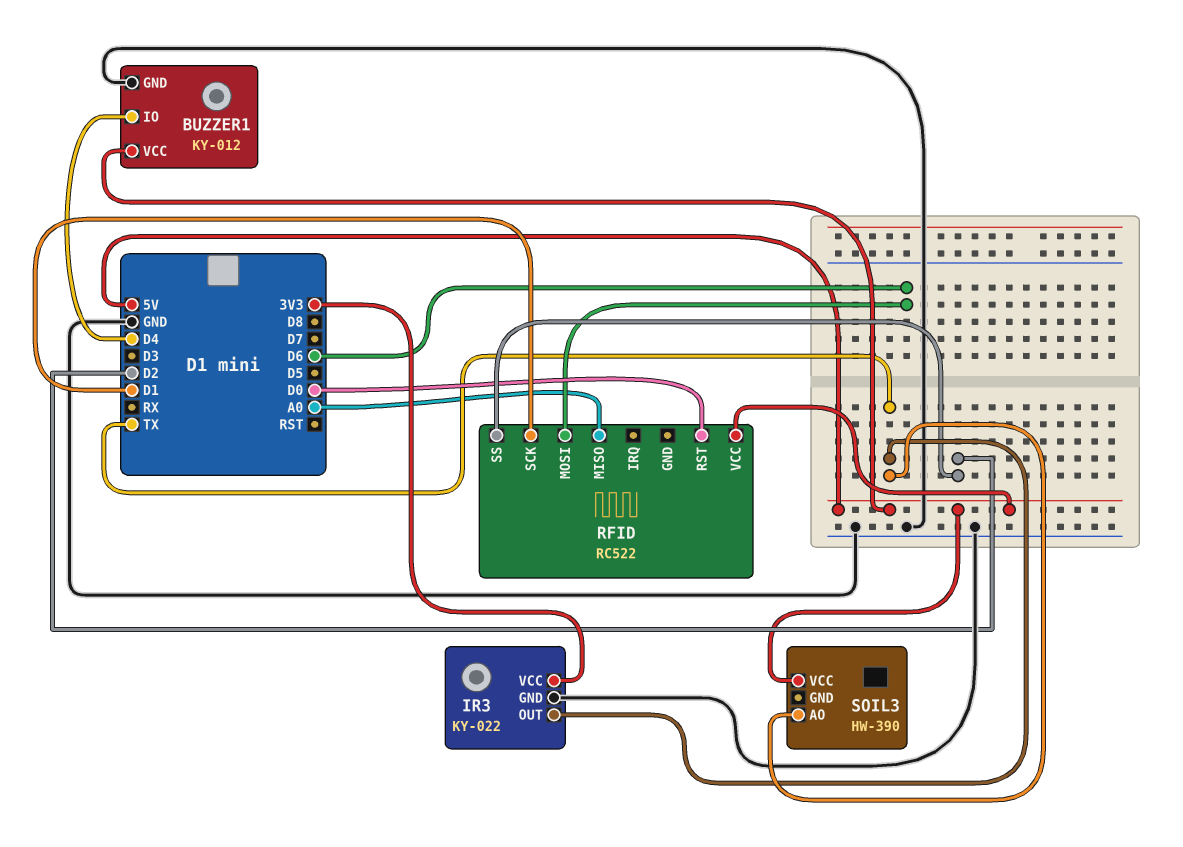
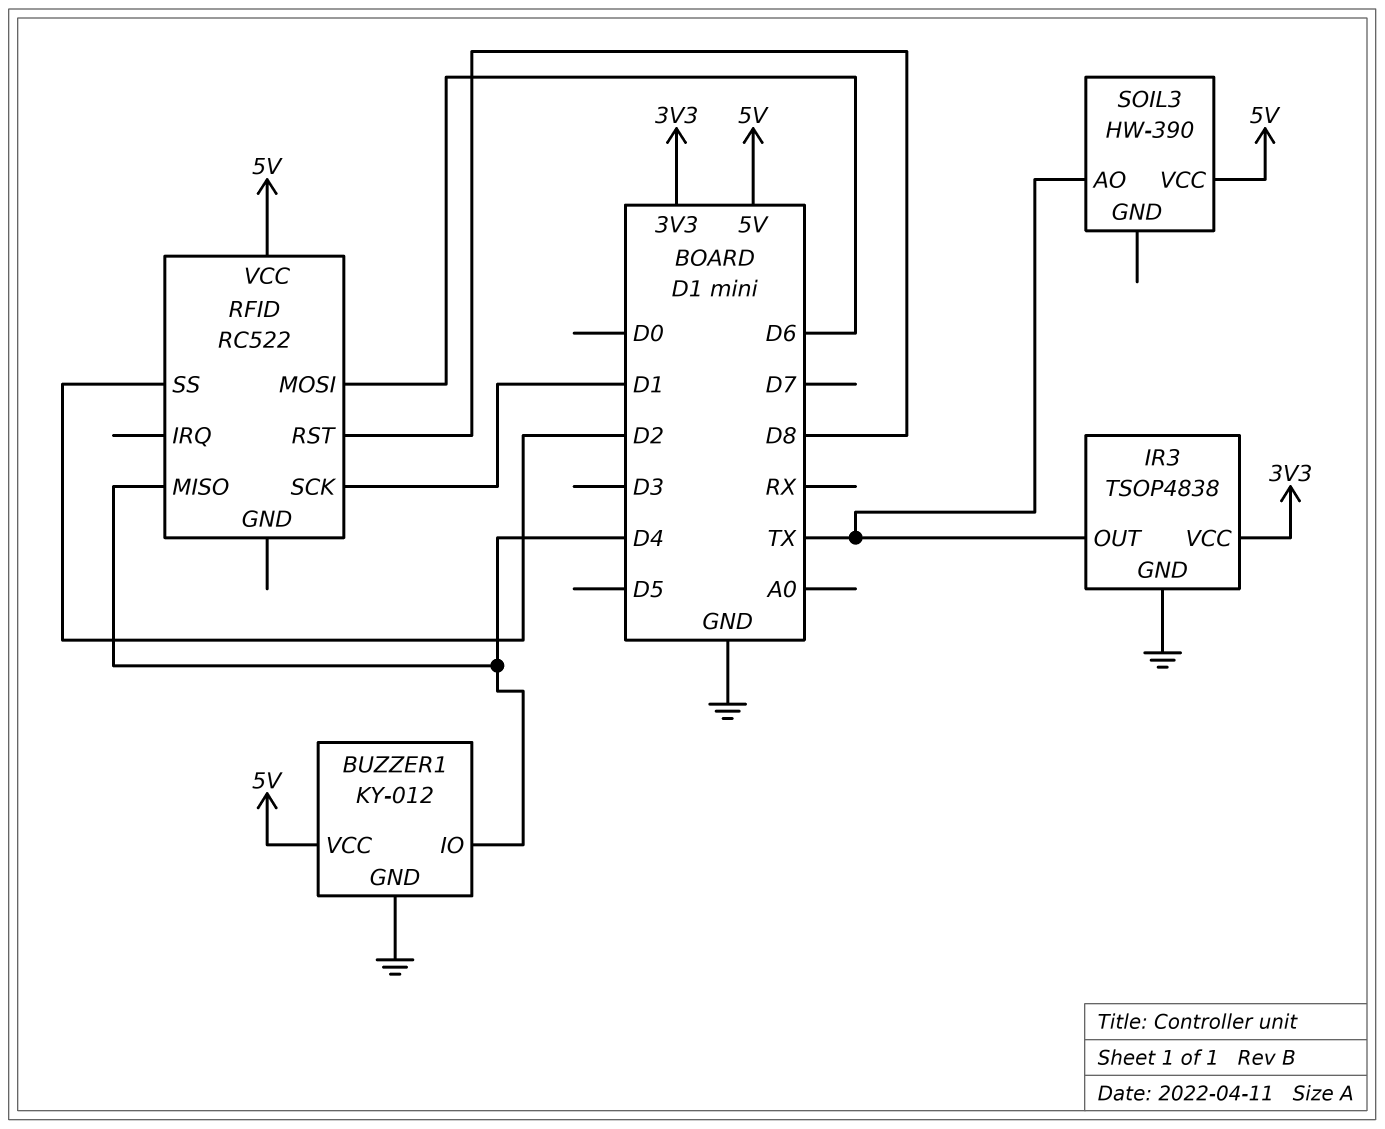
IR3: KY-022 -> TSOP4838
RFID pin MISO: A0 -> D4
RFID pin RST: D0 -> D8

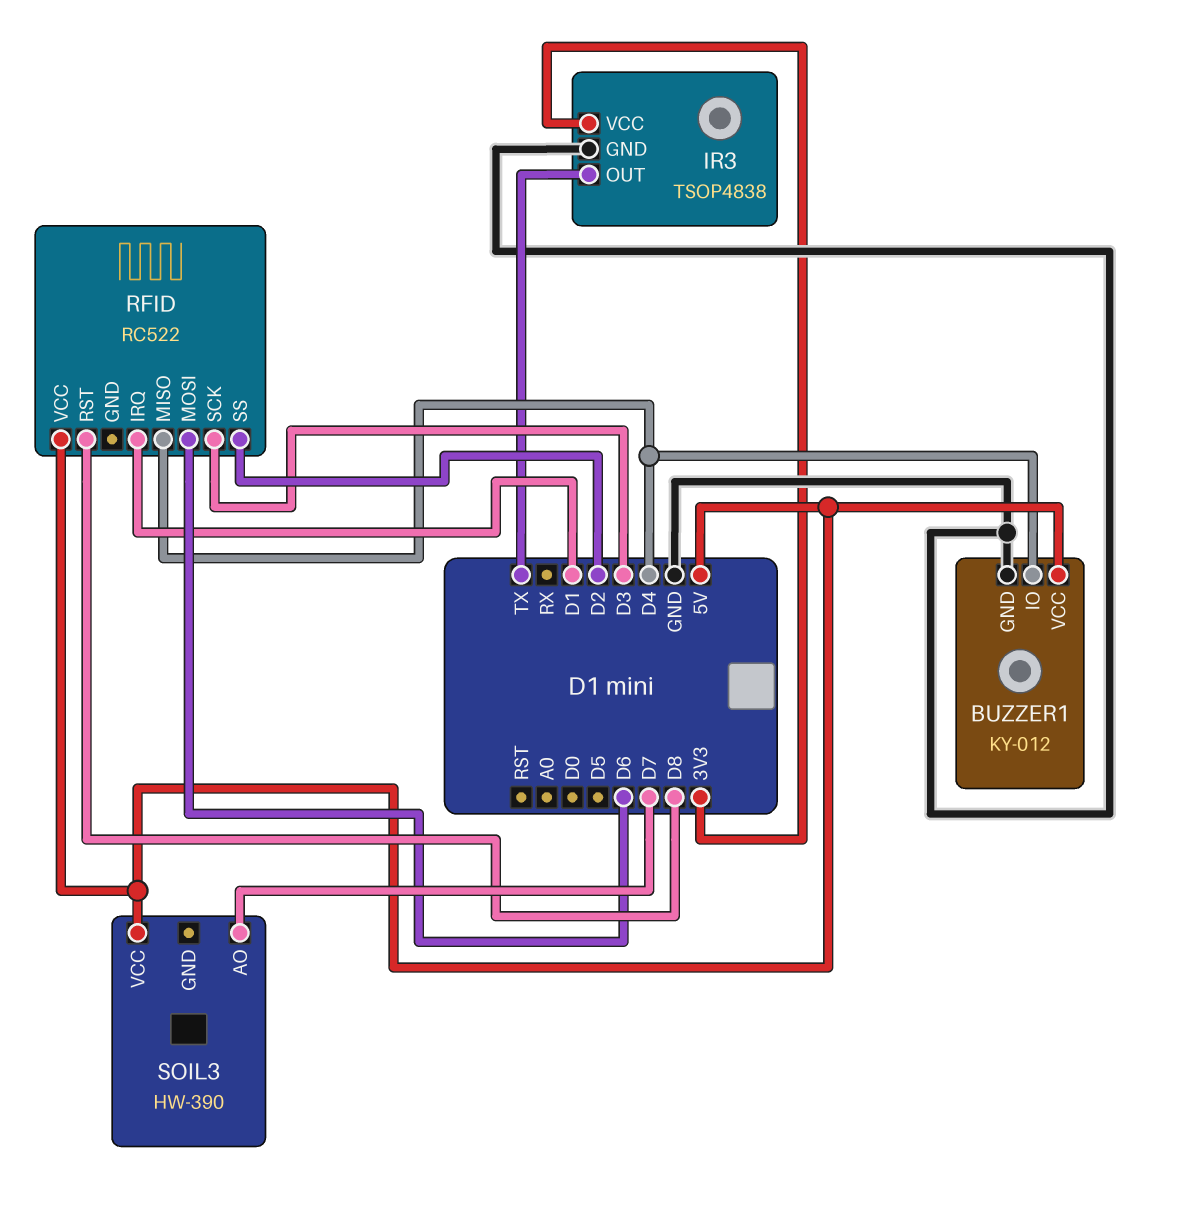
RFID pin IRQ: none -> D1
RFID pin SCK: D1 -> D3
SOIL3 pin AO: TX -> D7

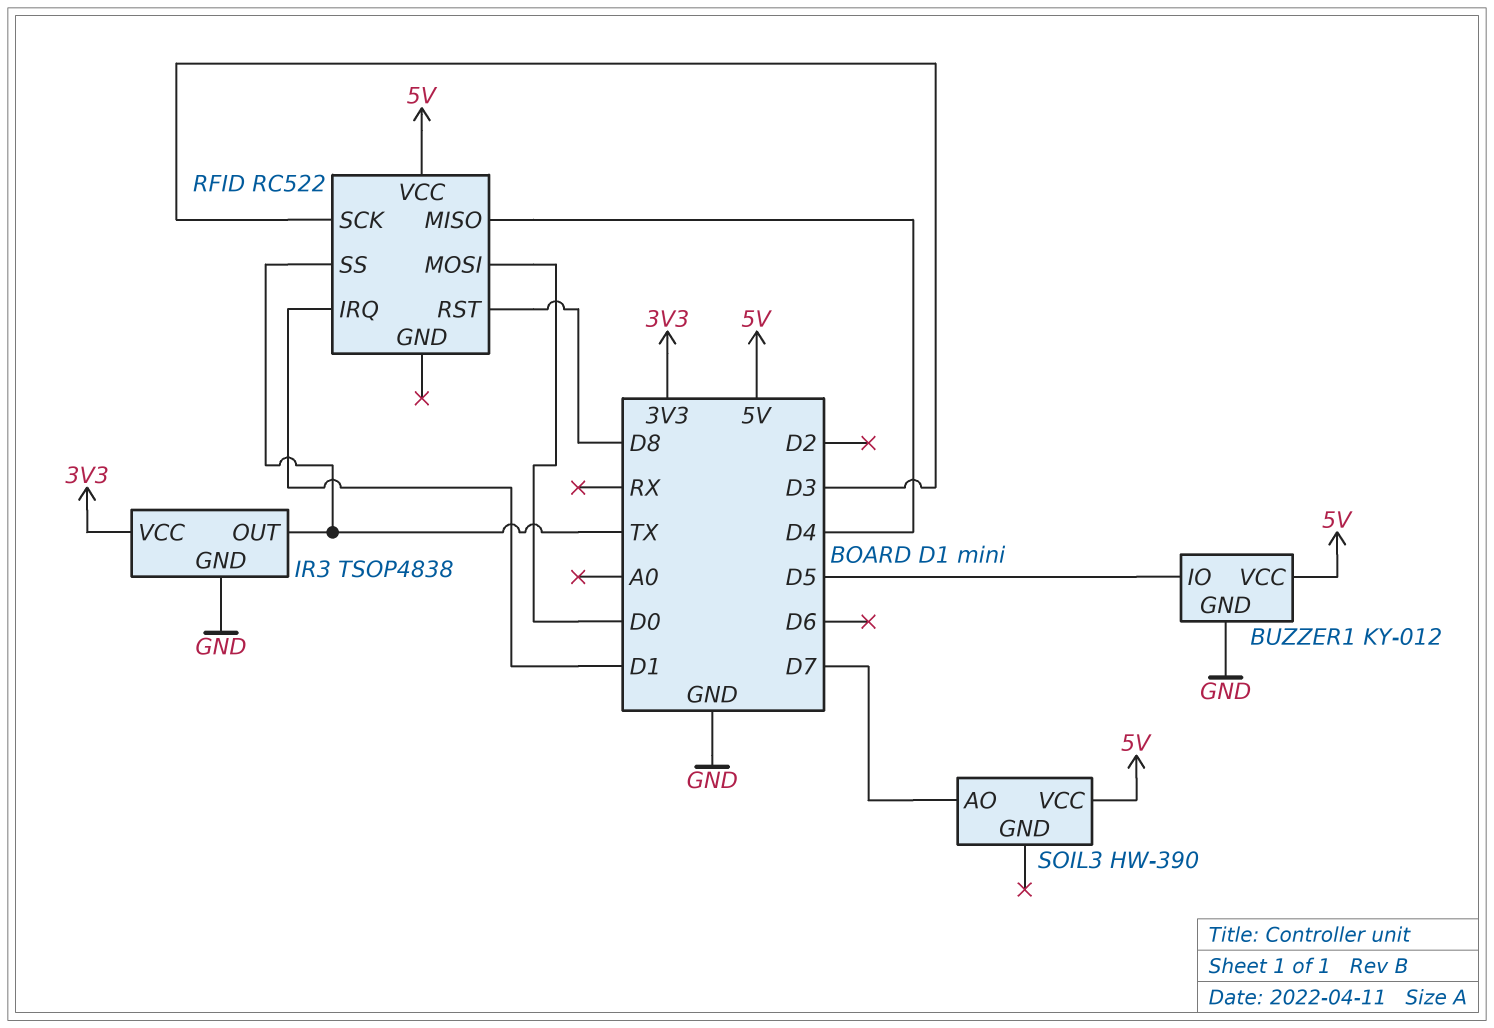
BUZZER1 pin IO: D4 -> D5
RFID pin MOSI: D6 -> D0
RFID pin SS: D2 -> TX

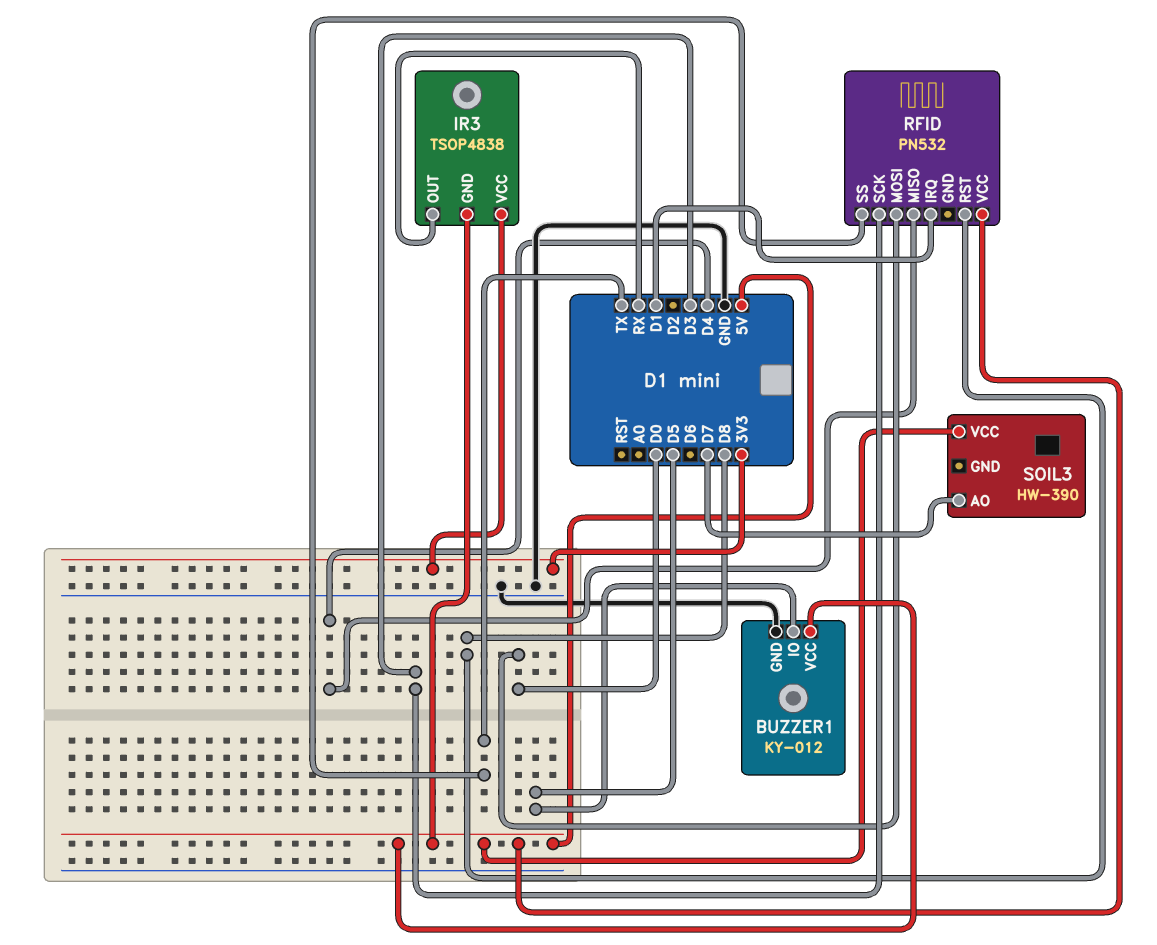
IR3 pin GND: GND -> 5V
IR3 pin OUT: TX -> RX
RFID: RC522 -> PN532

